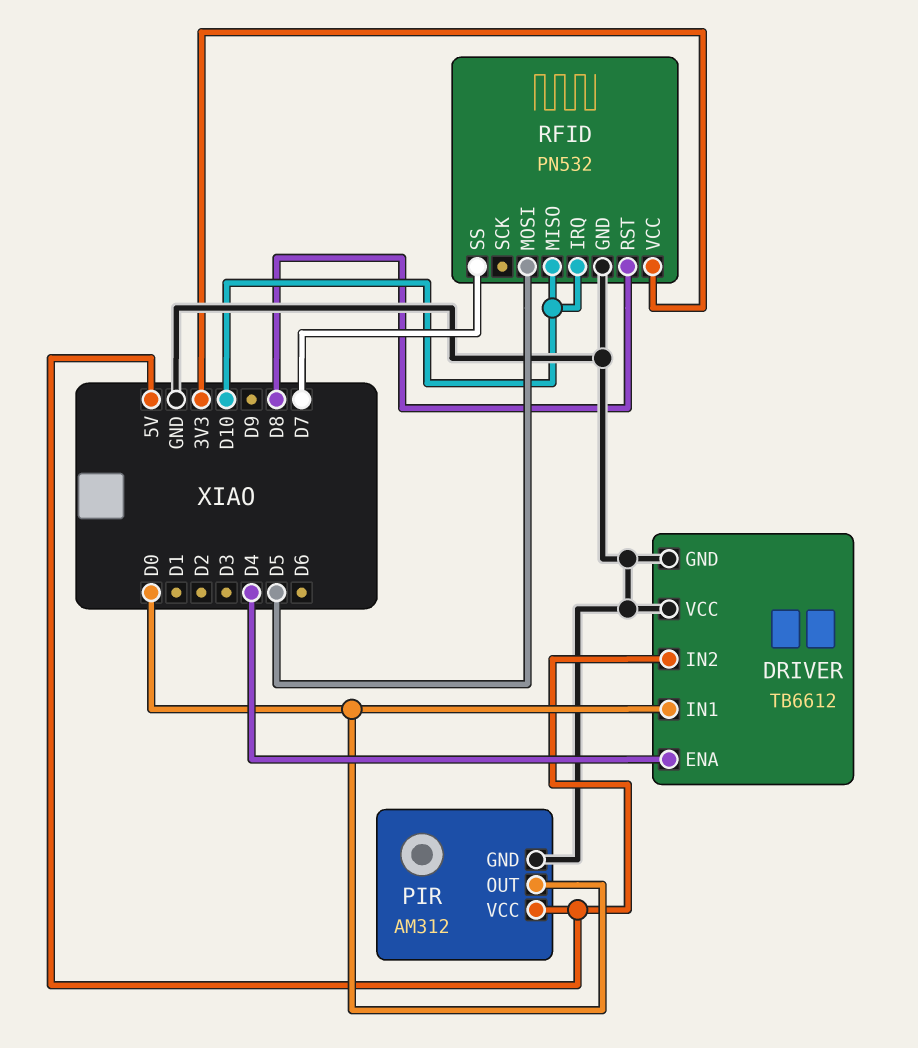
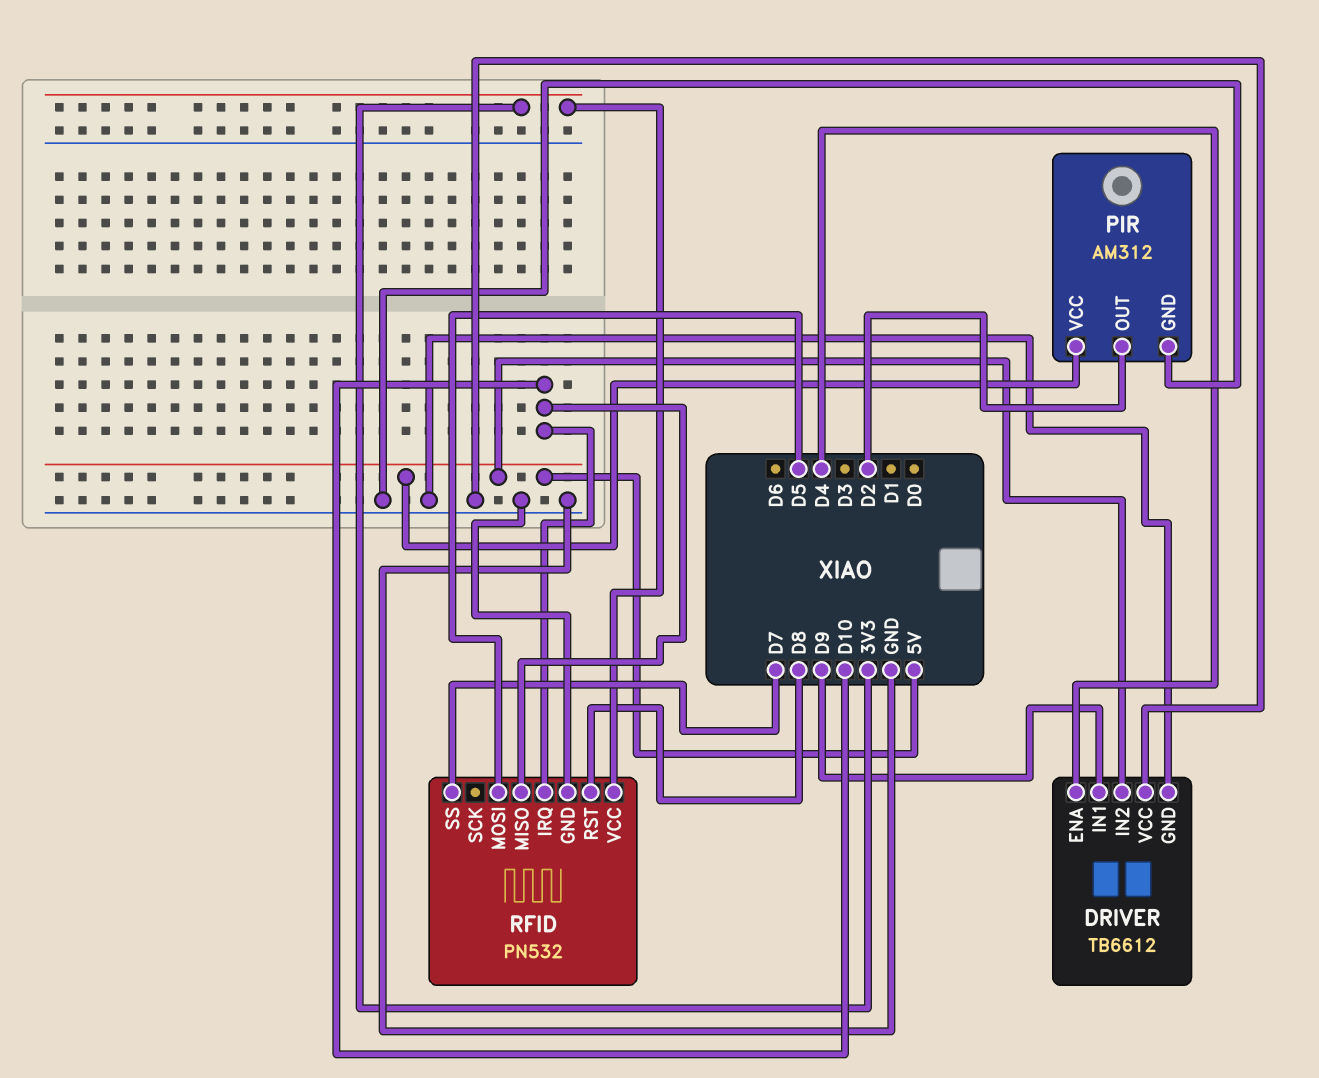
DRIVER pin IN1: D0 -> D9
PIR pin OUT: D0 -> D2

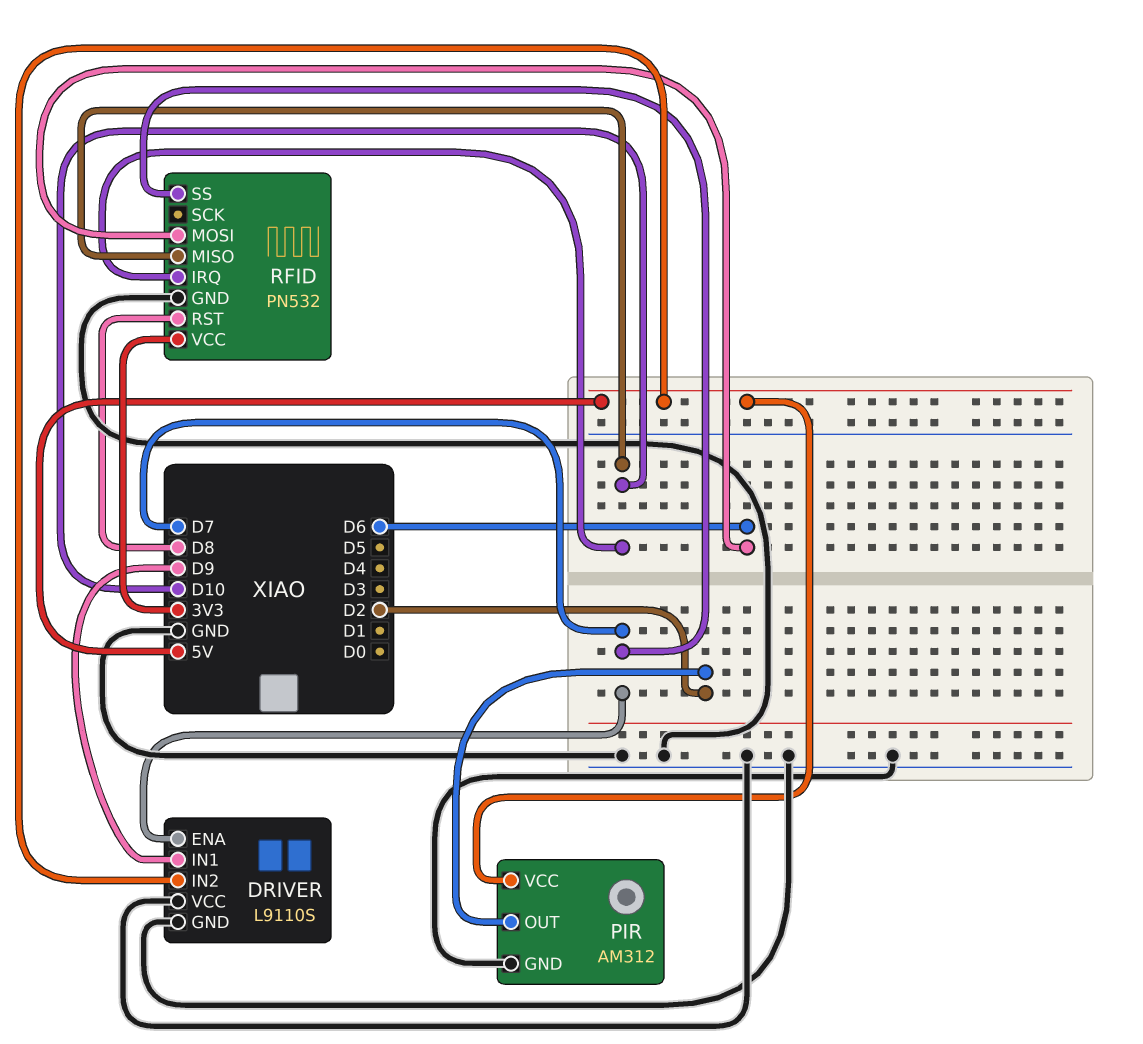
DRIVER: TB6612 -> L9110S
DRIVER pin ENA: D4 -> D7
RFID pin MOSI: D5 -> D6

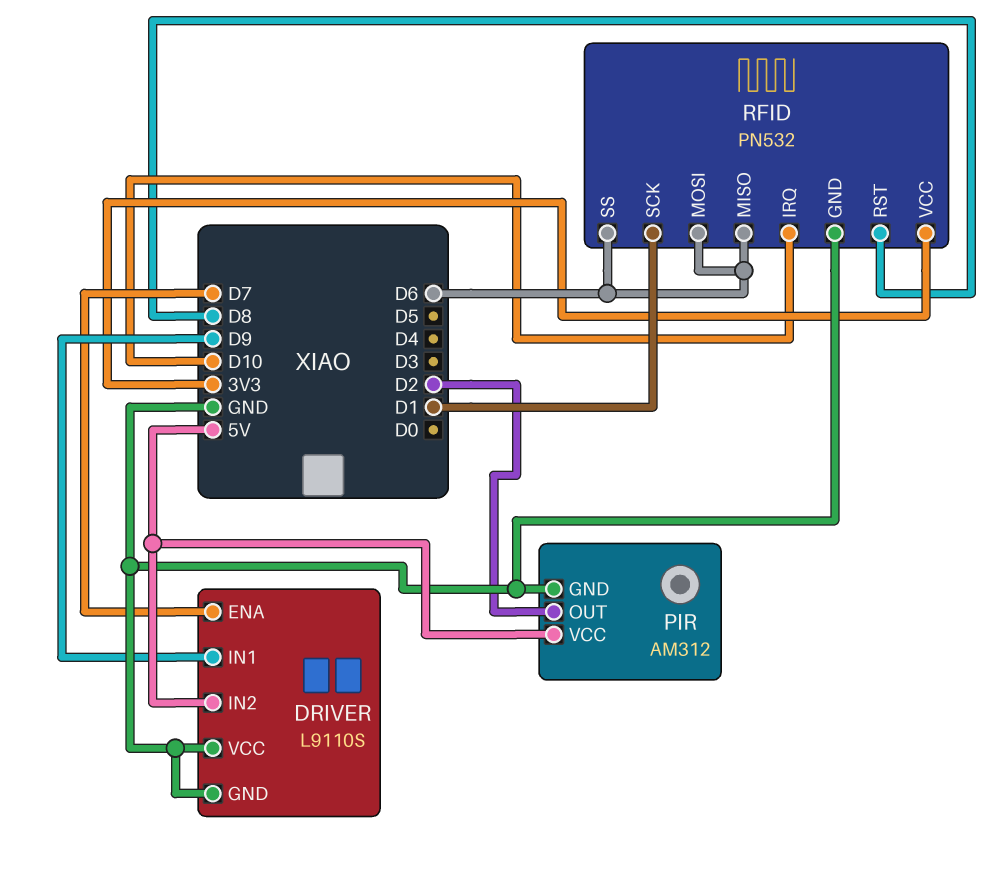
RFID pin MISO: D10 -> D6
RFID pin SCK: none -> D1
RFID pin SS: D7 -> D6

